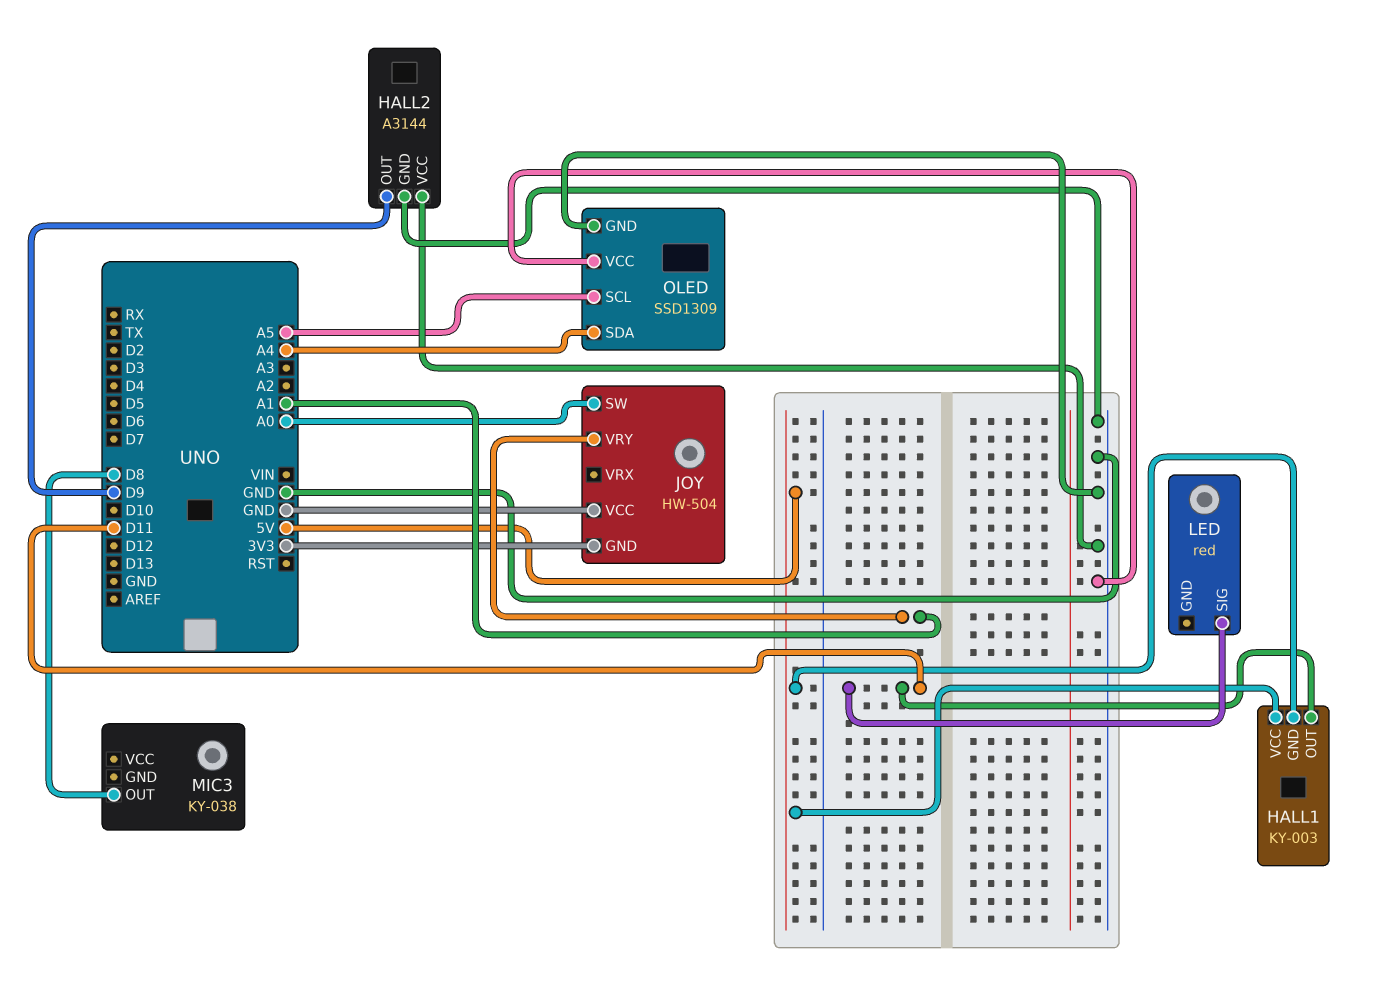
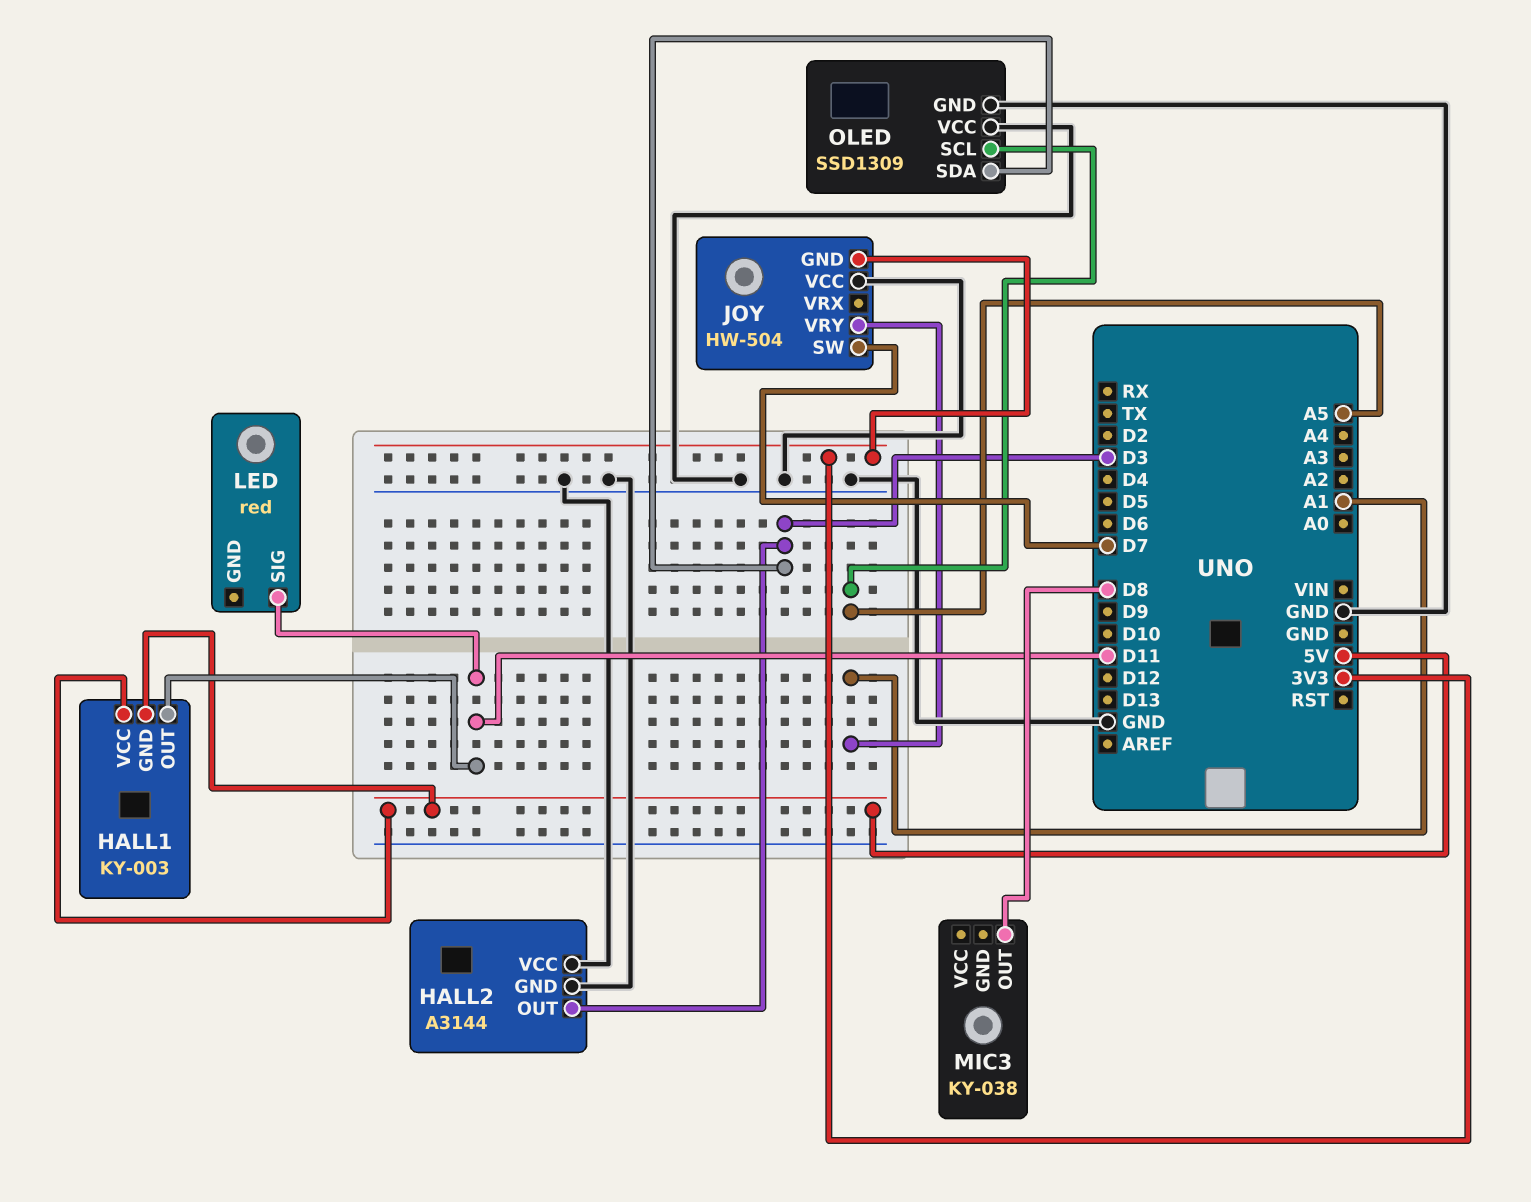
HALL2 pin OUT: D9 -> D3
JOY pin SW: A0 -> D7
OLED pin SDA: A4 -> D3

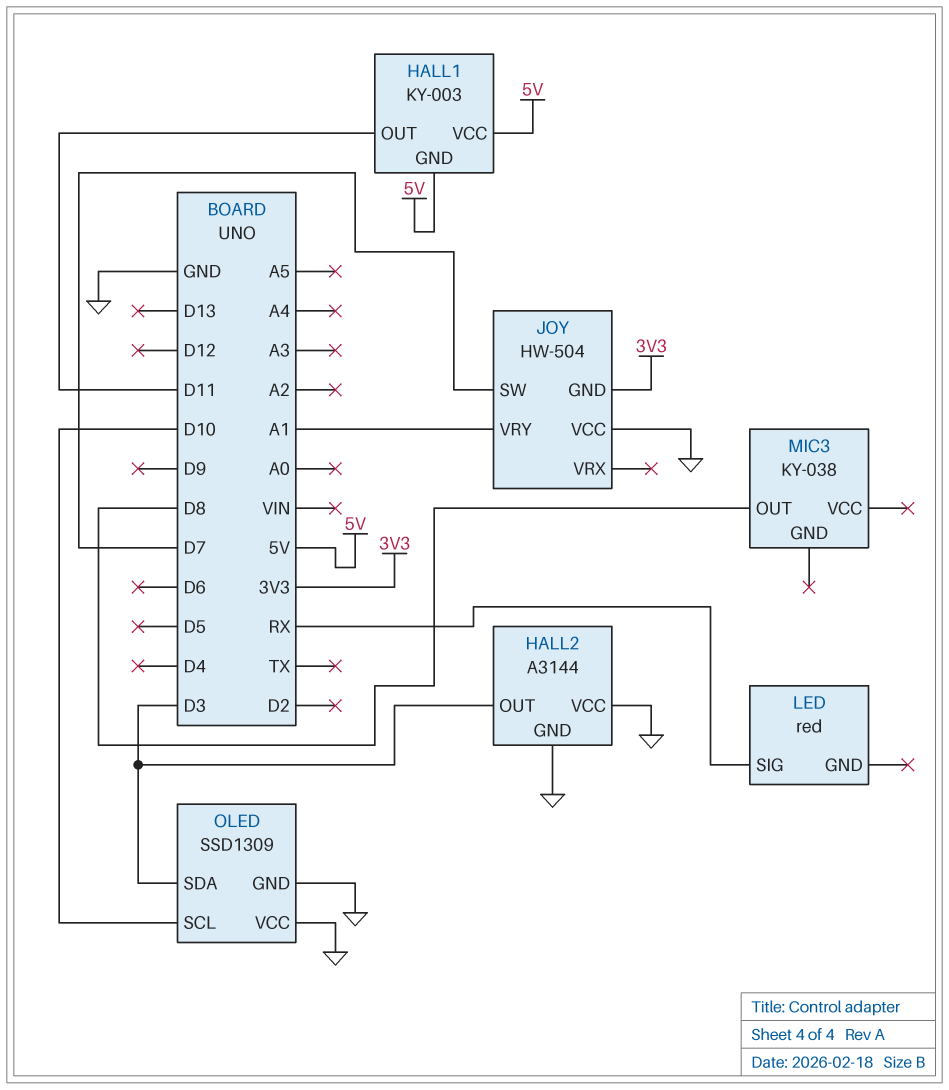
LED pin SIG: D11 -> RX
OLED pin SCL: A5 -> D10

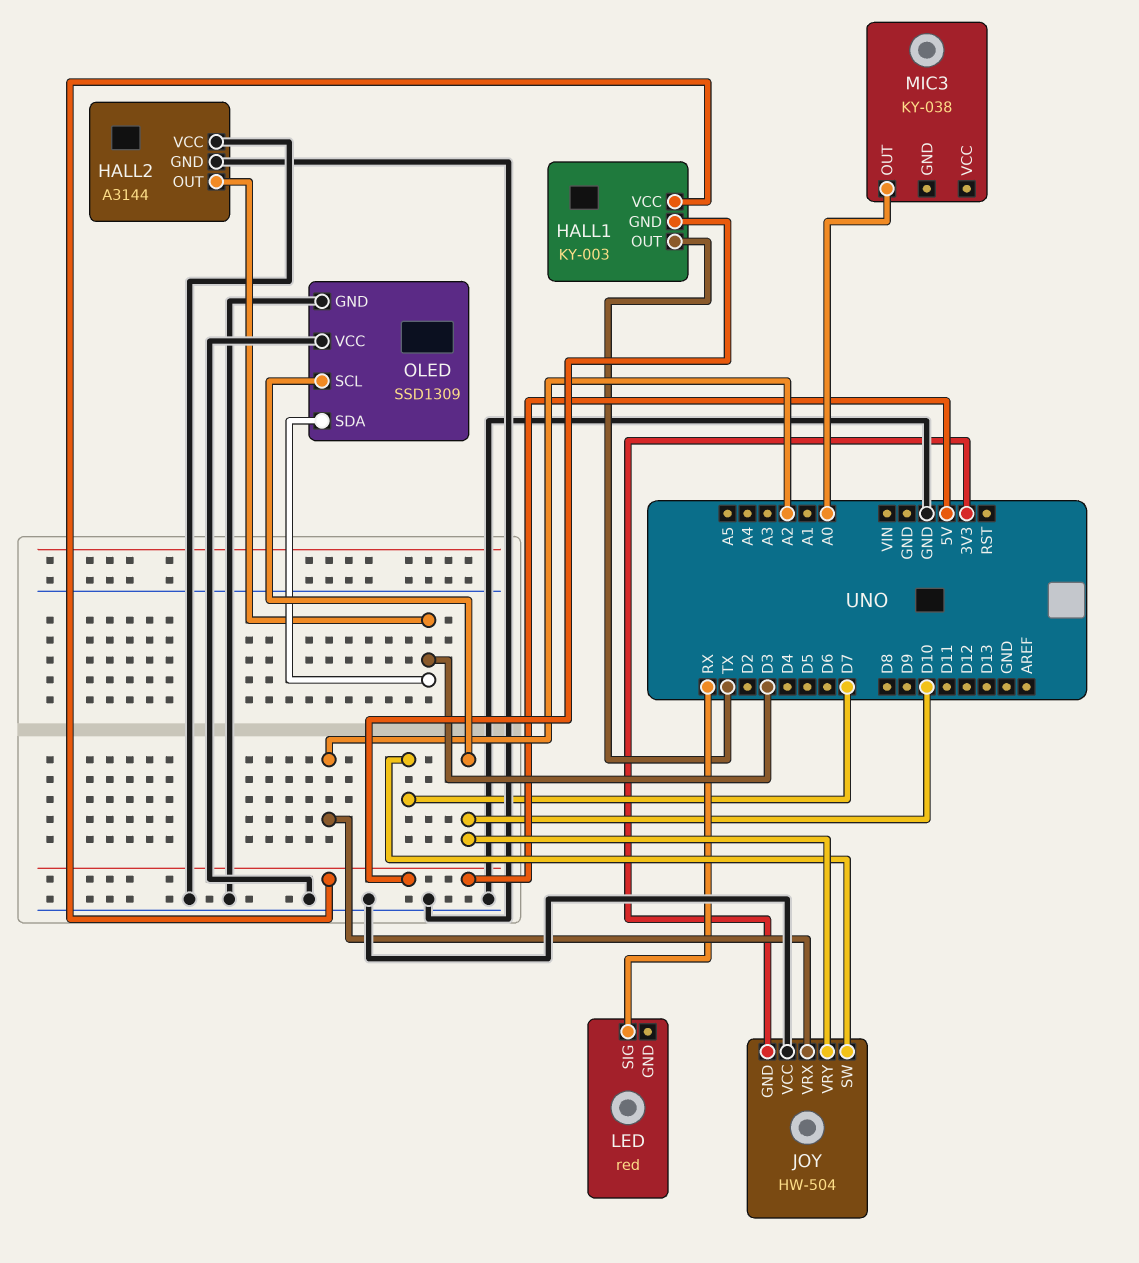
HALL1 pin OUT: D11 -> TX
JOY pin VRX: none -> A2
JOY pin VRY: A1 -> D10
MIC3 pin OUT: D8 -> A0

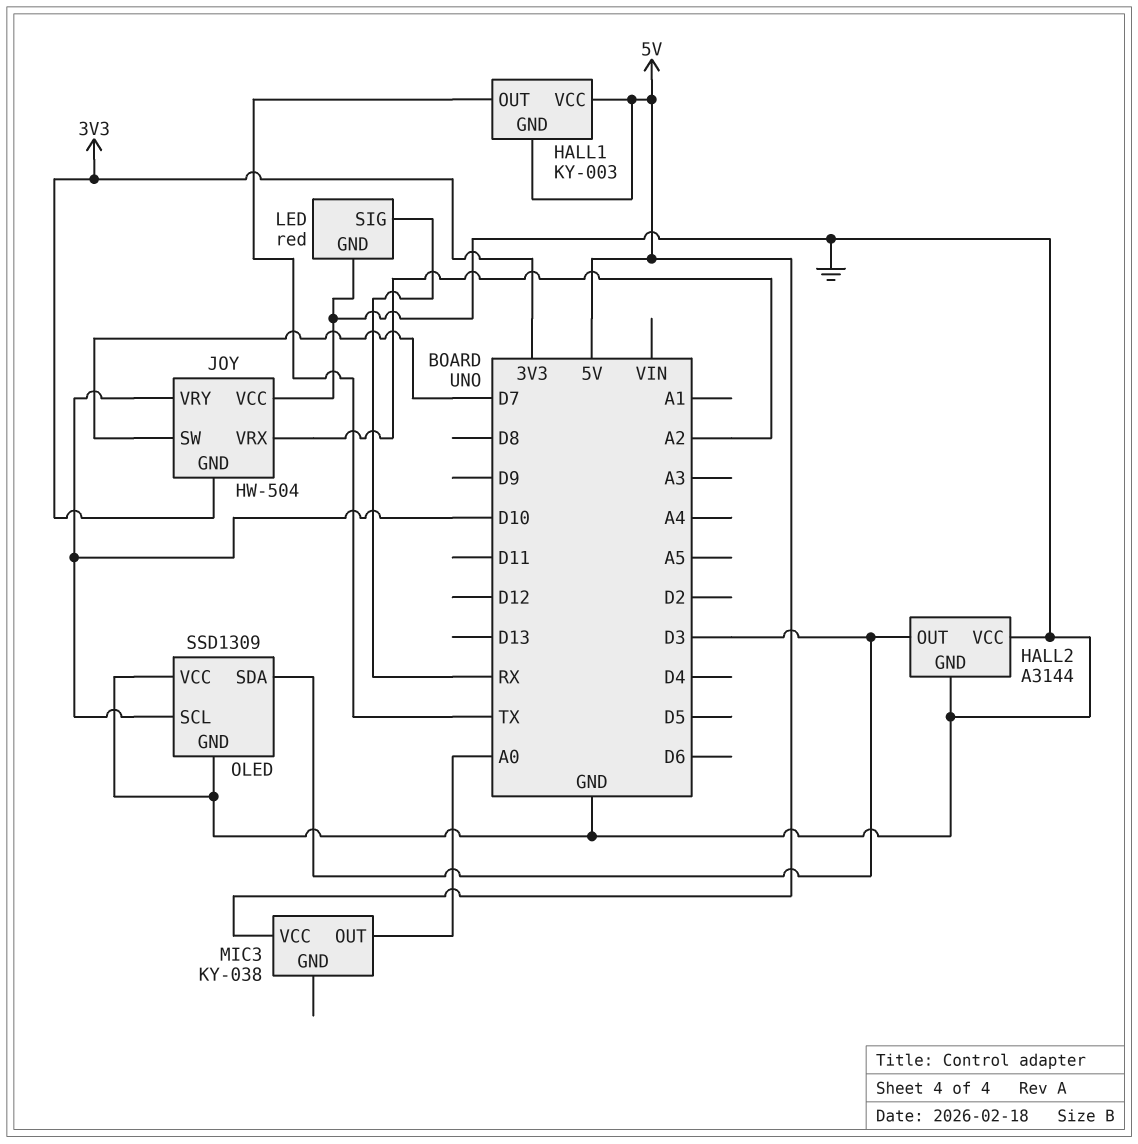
LED pin GND: none -> GND
MIC3 pin VCC: none -> 5V

